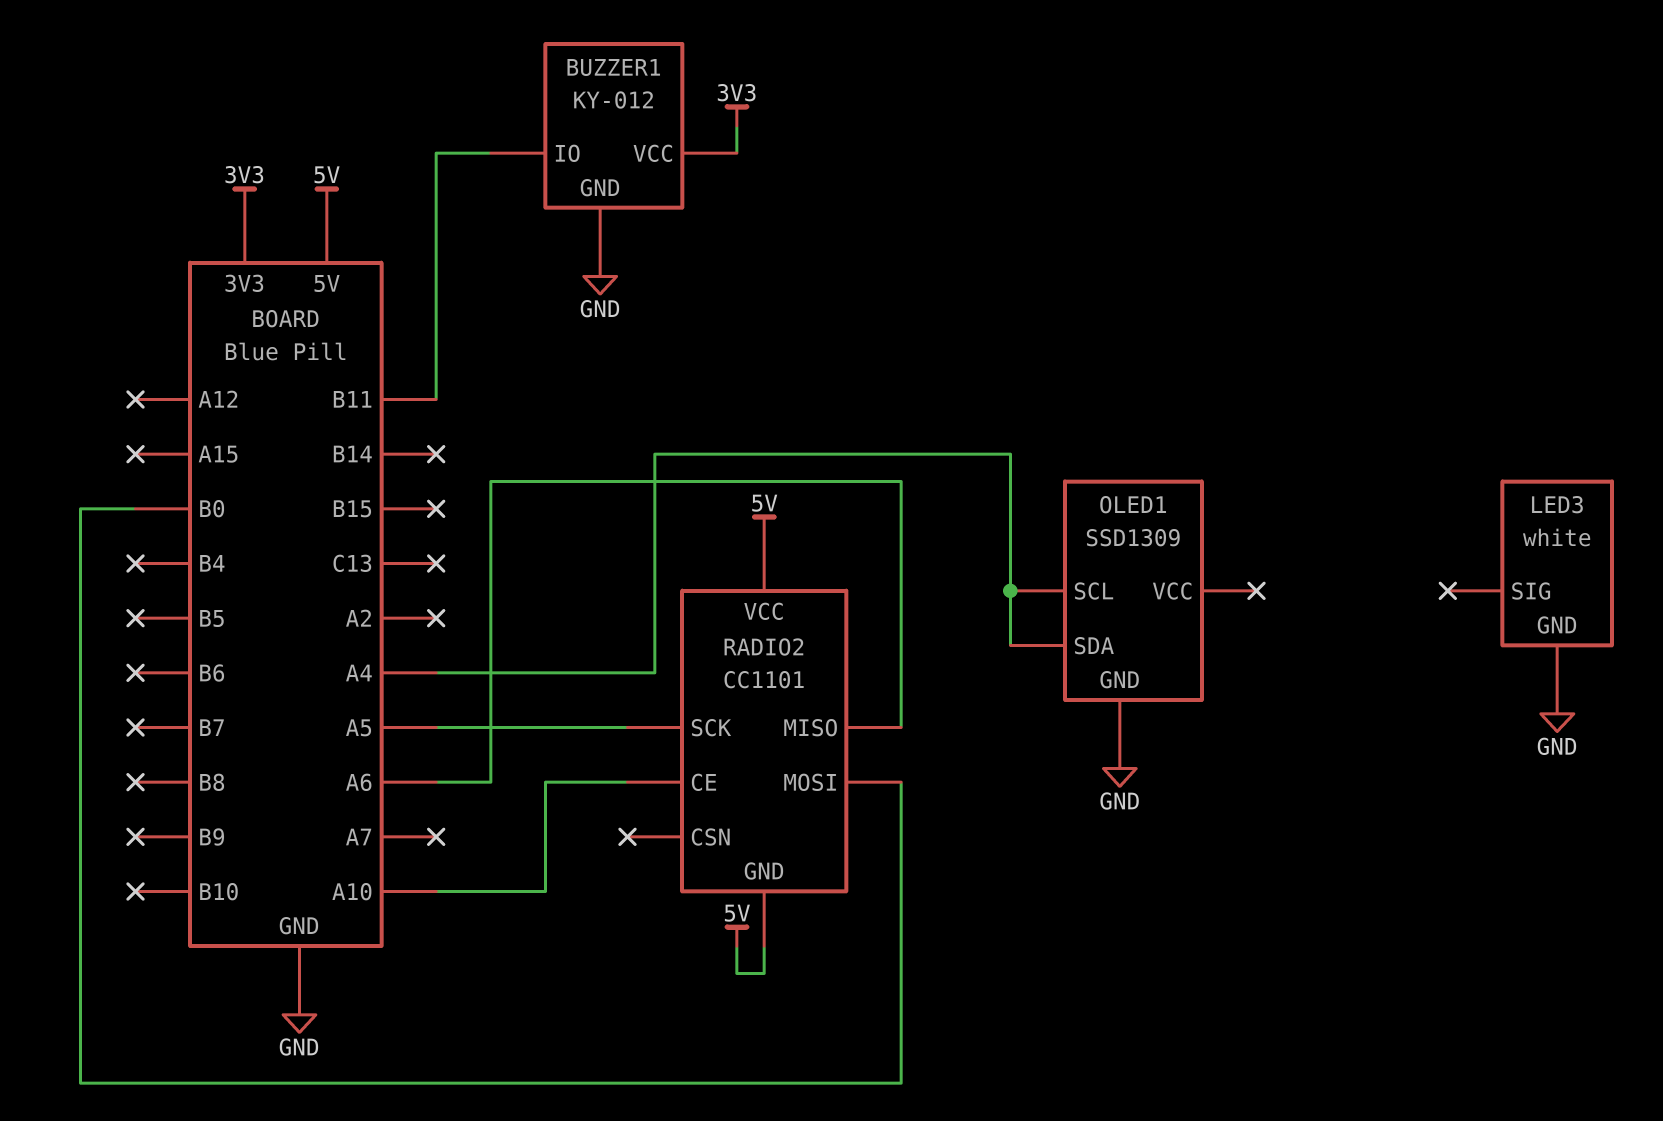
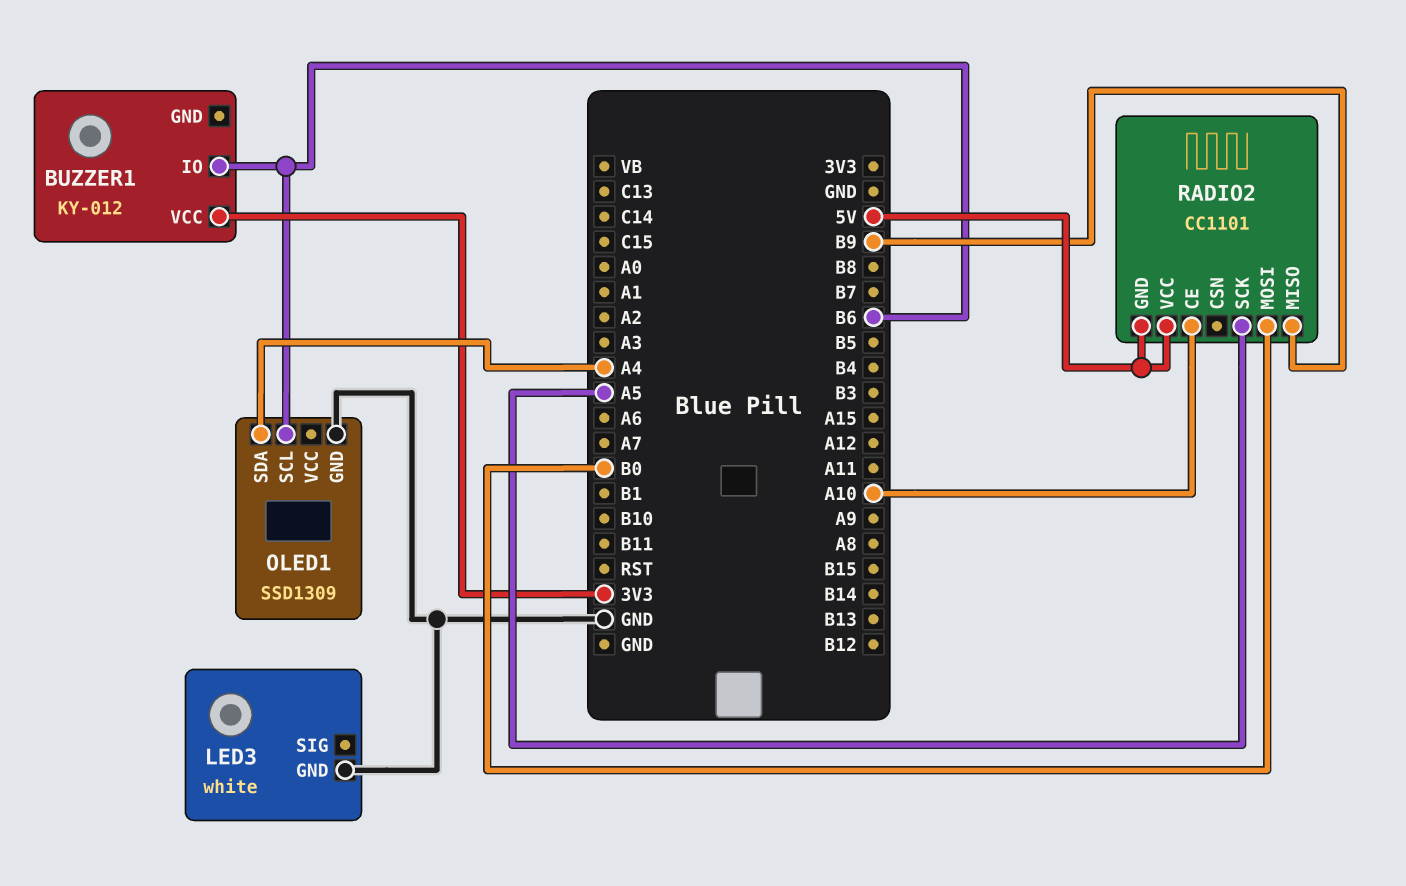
BUZZER1 pin GND: GND -> none
BUZZER1 pin IO: B11 -> B6
OLED1 pin SCL: A4 -> B6
RADIO2 pin MISO: A6 -> B9

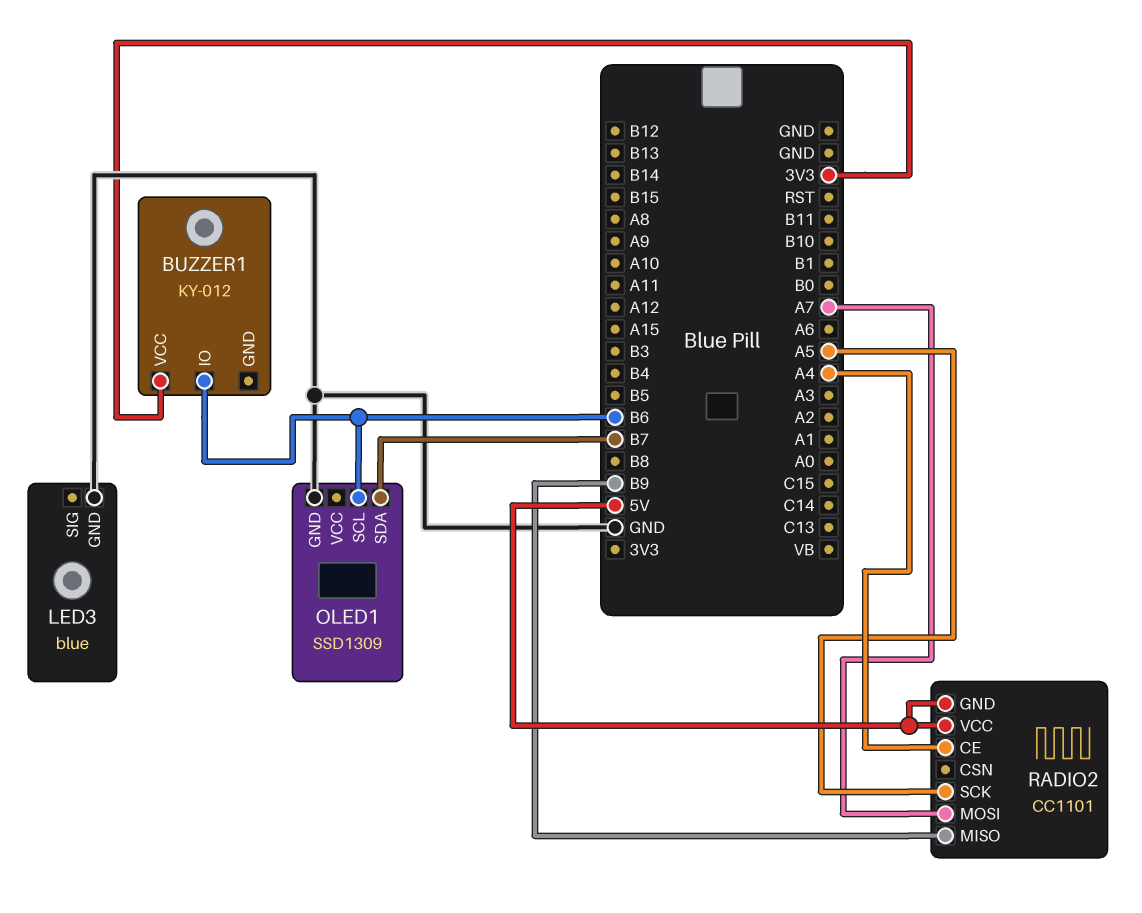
LED3: white -> blue
OLED1 pin SDA: A4 -> B7
RADIO2 pin CE: A10 -> A4
RADIO2 pin MOSI: B0 -> A7

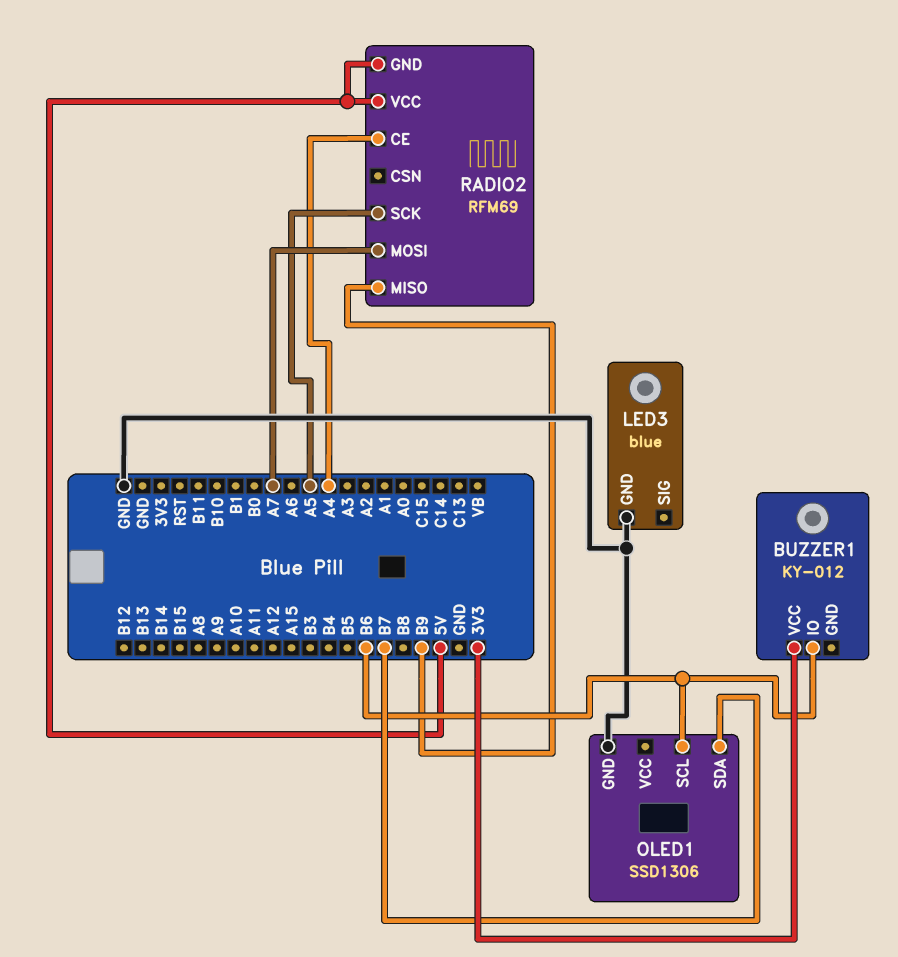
OLED1: SSD1309 -> SSD1306
RADIO2: CC1101 -> RFM69

